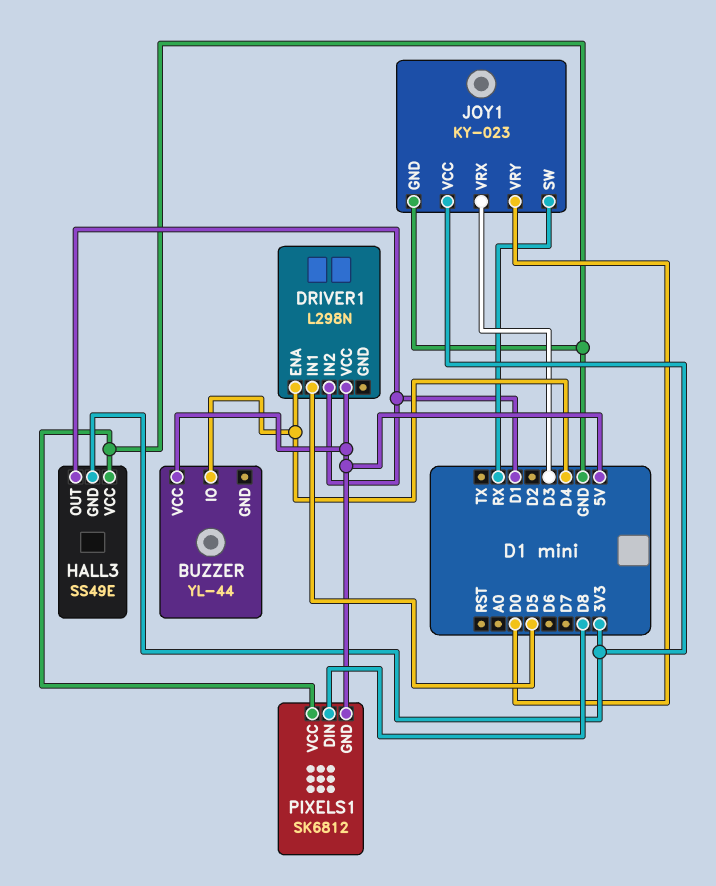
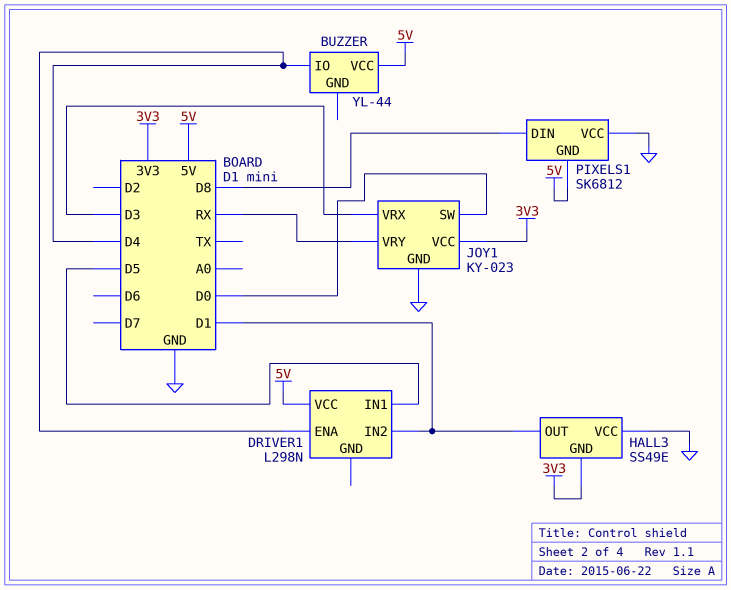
JOY1 pin SW: RX -> D0
JOY1 pin VRY: D0 -> RX

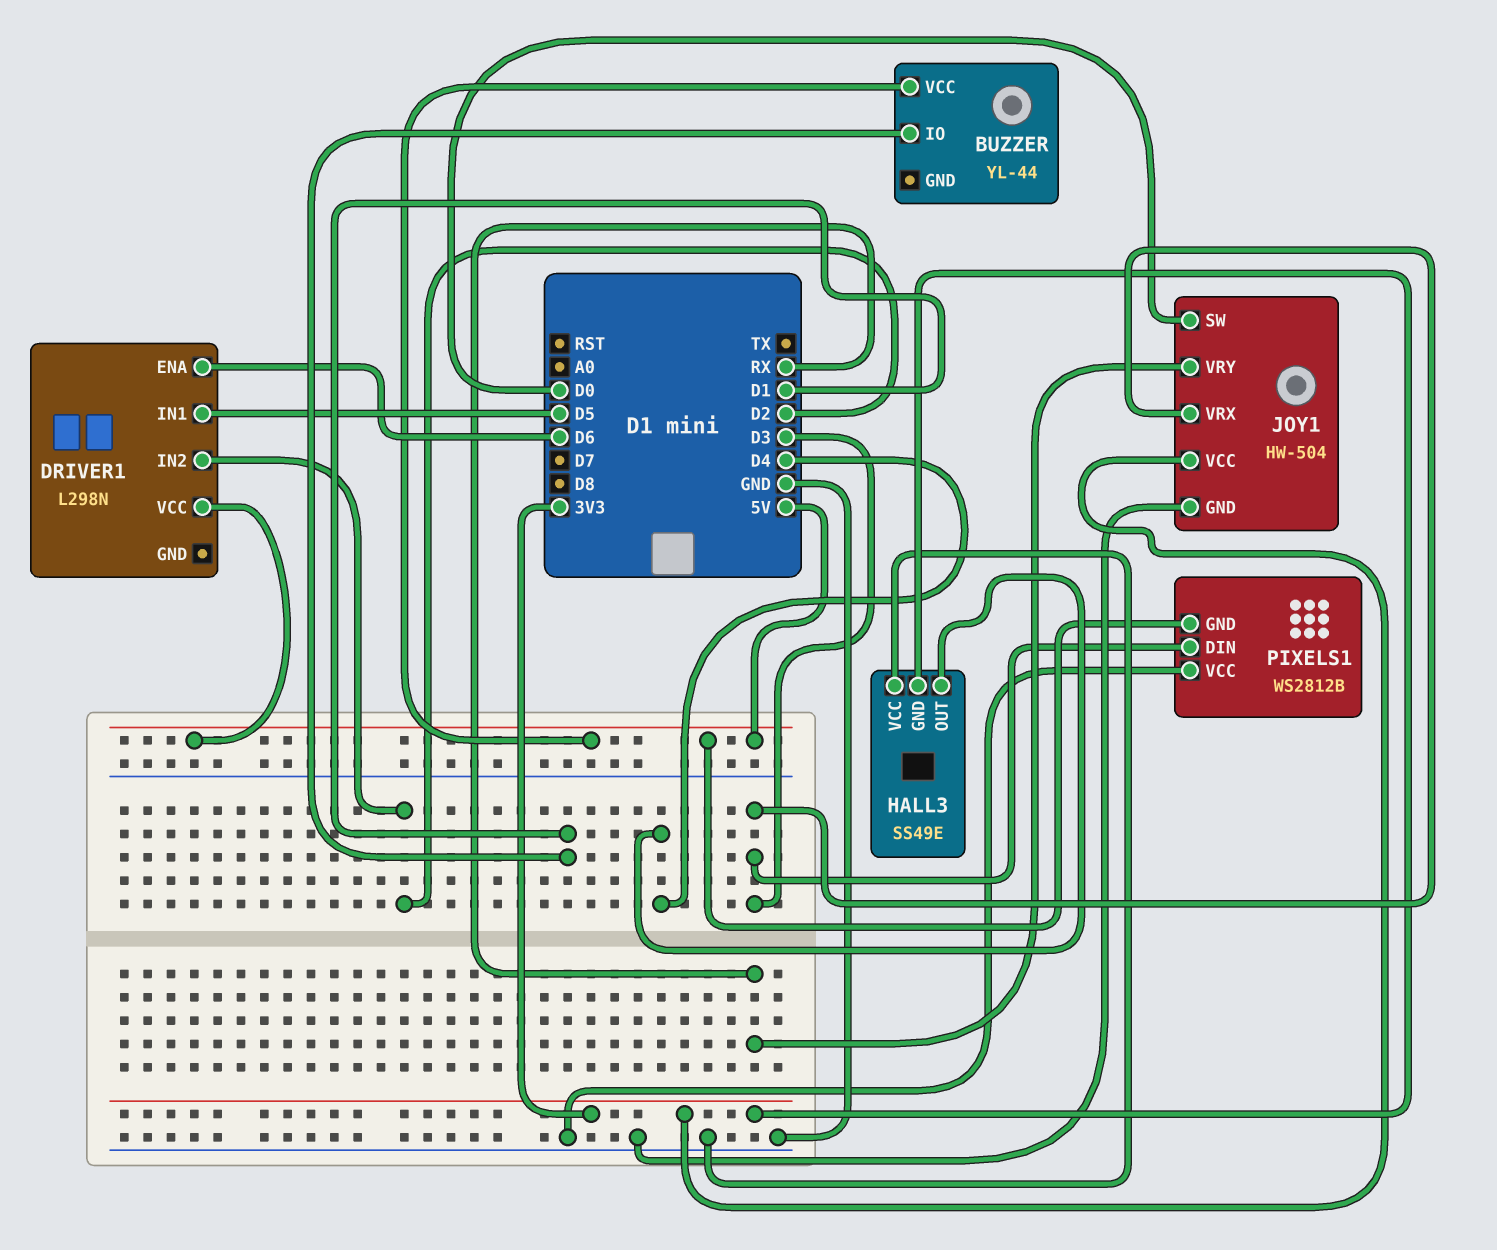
BUZZER pin IO: D4 -> D1
DRIVER1 pin ENA: D4 -> D6
DRIVER1 pin IN2: D1 -> D2
HALL3 pin OUT: D1 -> D4
JOY1: KY-023 -> HW-504
PIXELS1: SK6812 -> WS2812B
PIXELS1 pin DIN: D8 -> D3

